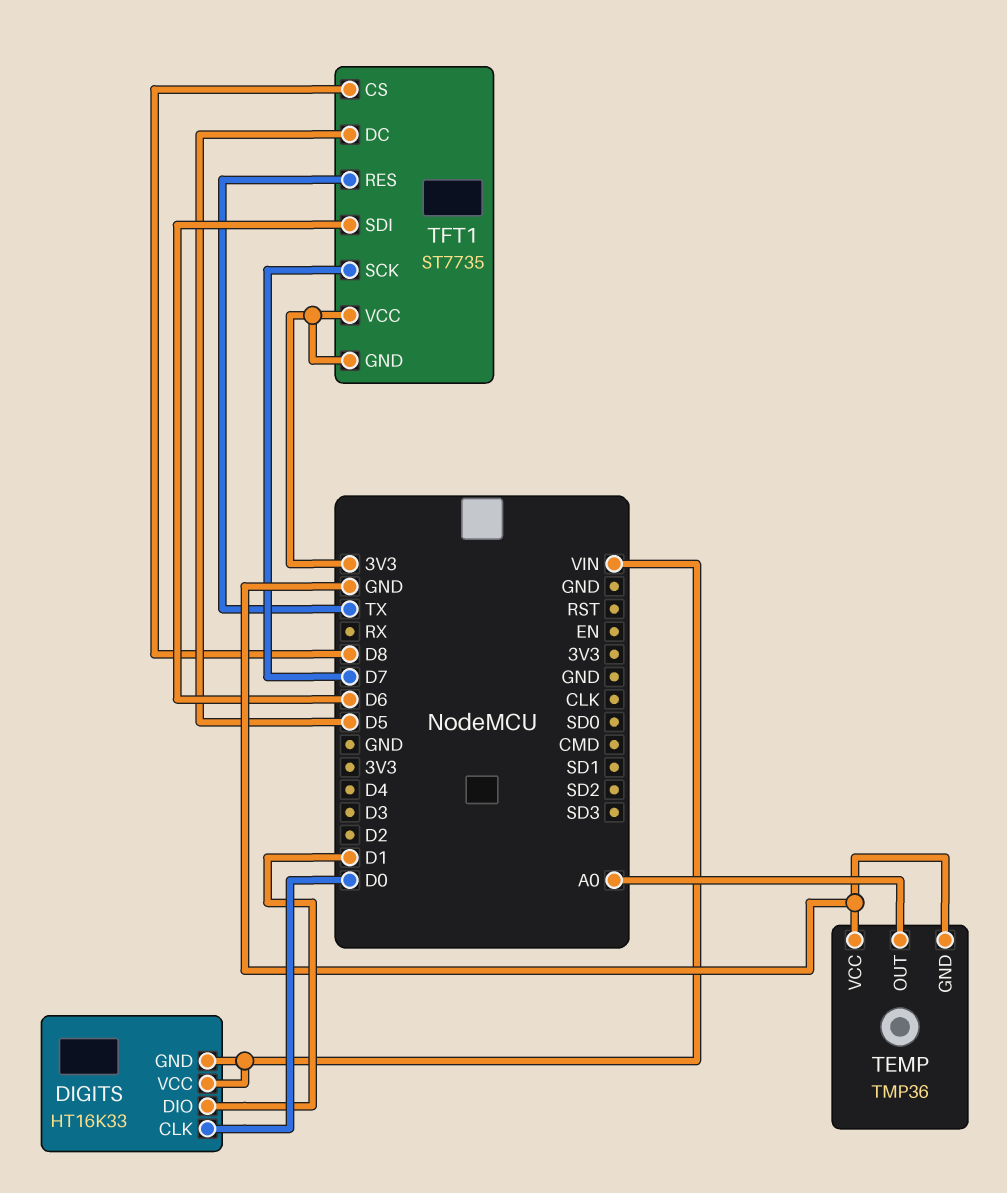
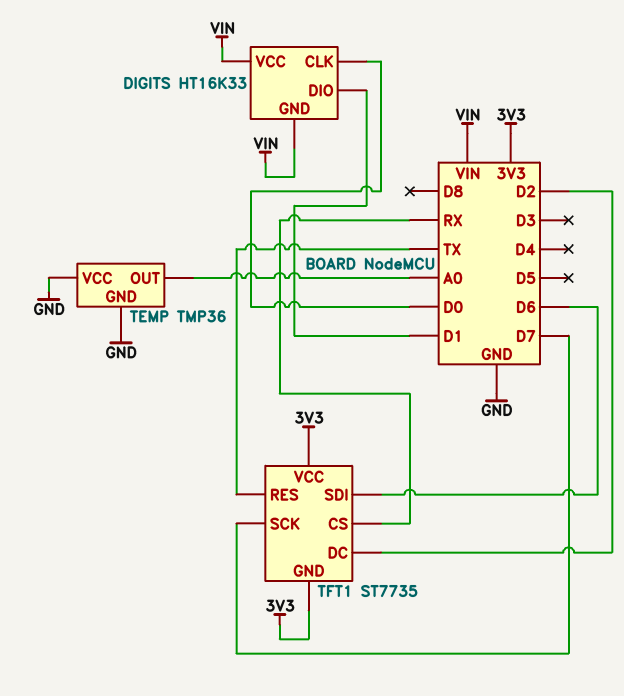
TFT1 pin CS: D8 -> RX
TFT1 pin DC: D5 -> D2

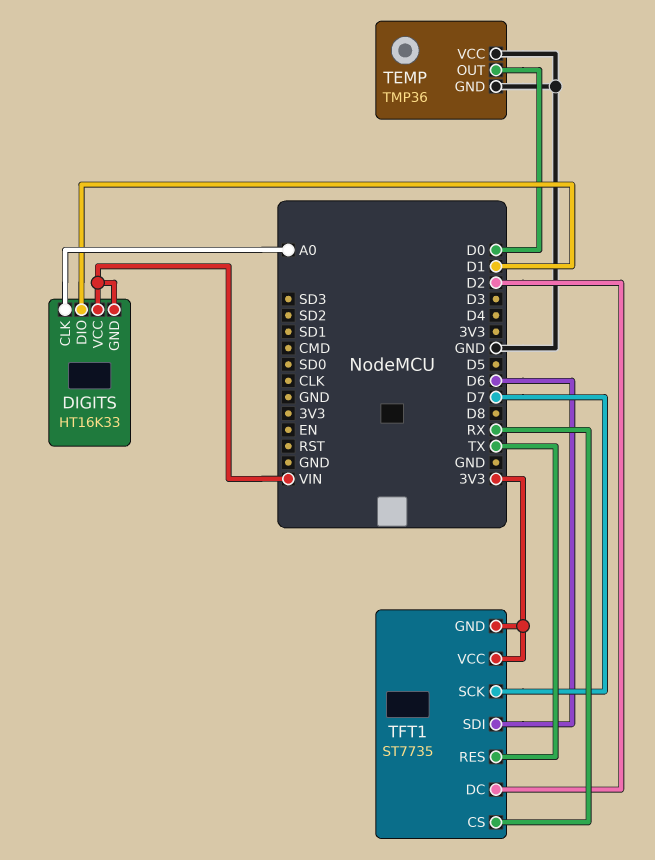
DIGITS pin CLK: D0 -> A0
TEMP pin OUT: A0 -> D0

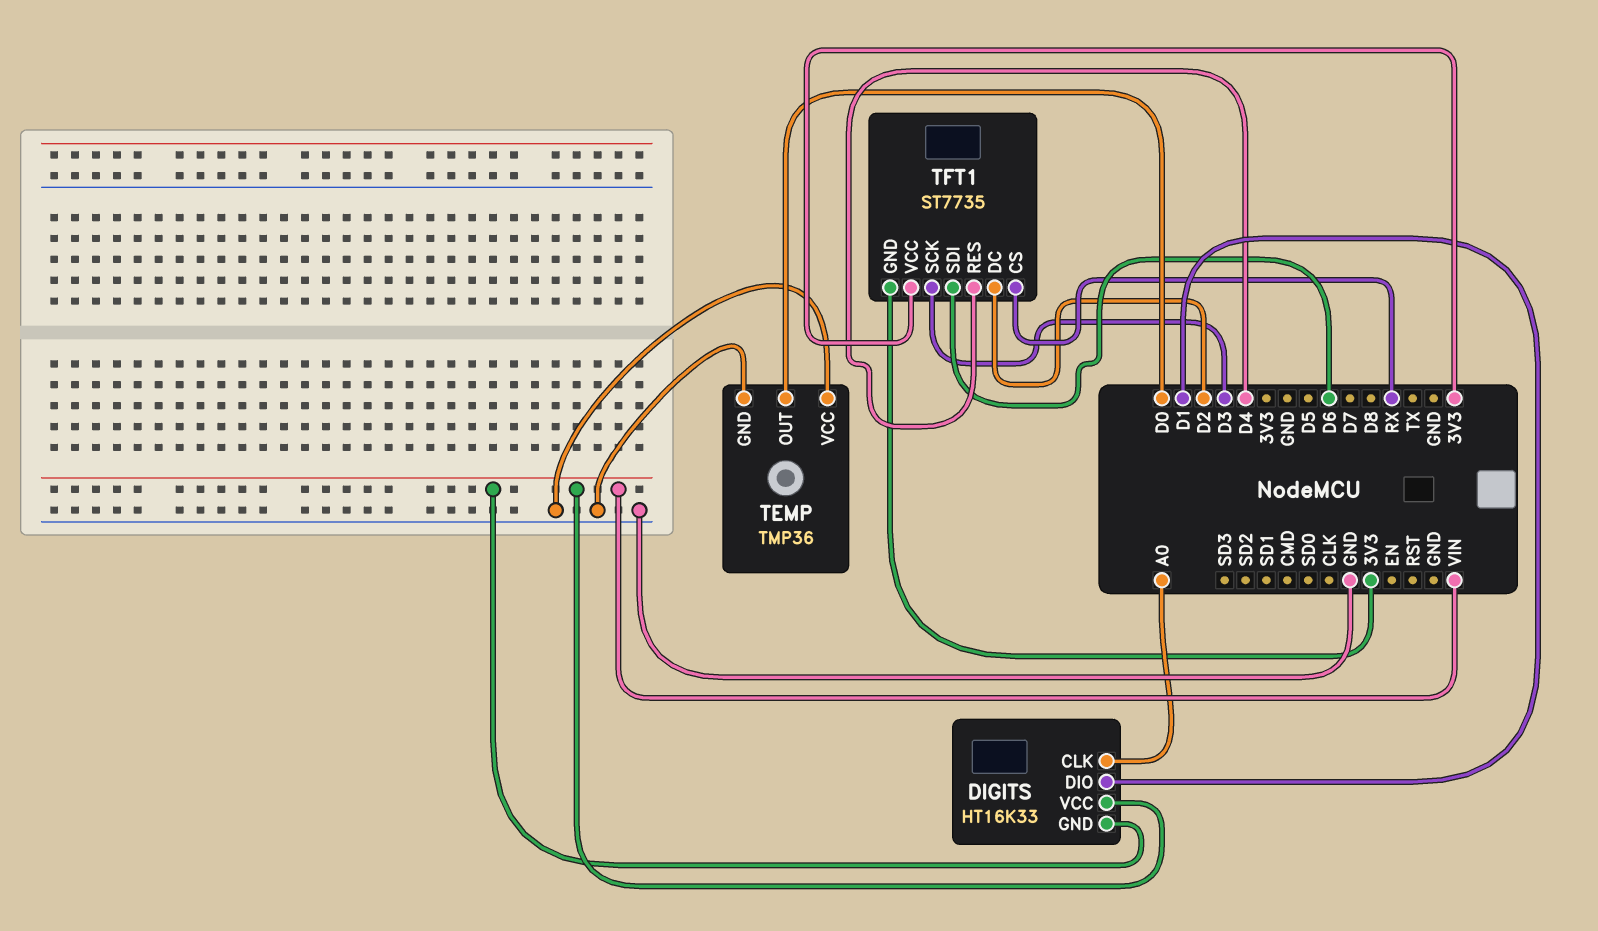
TFT1 pin RES: TX -> D4
TFT1 pin SCK: D7 -> D3

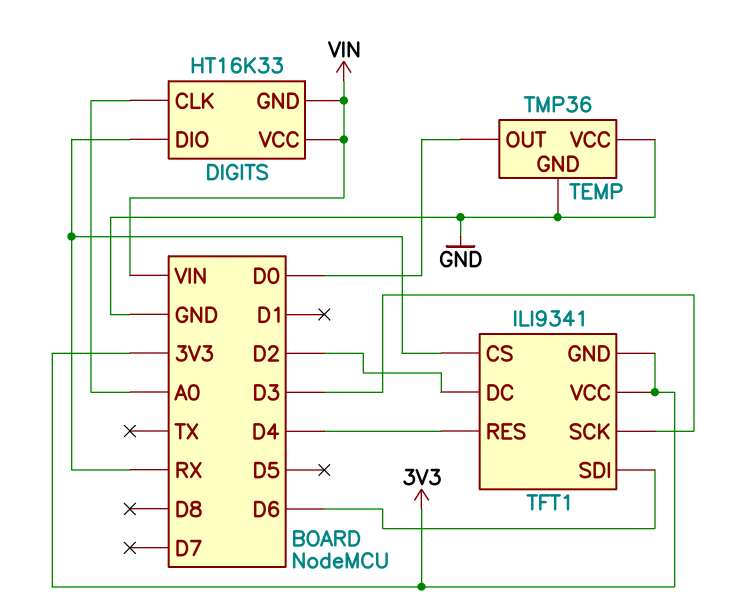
DIGITS pin DIO: D1 -> RX
TFT1: ST7735 -> ILI9341

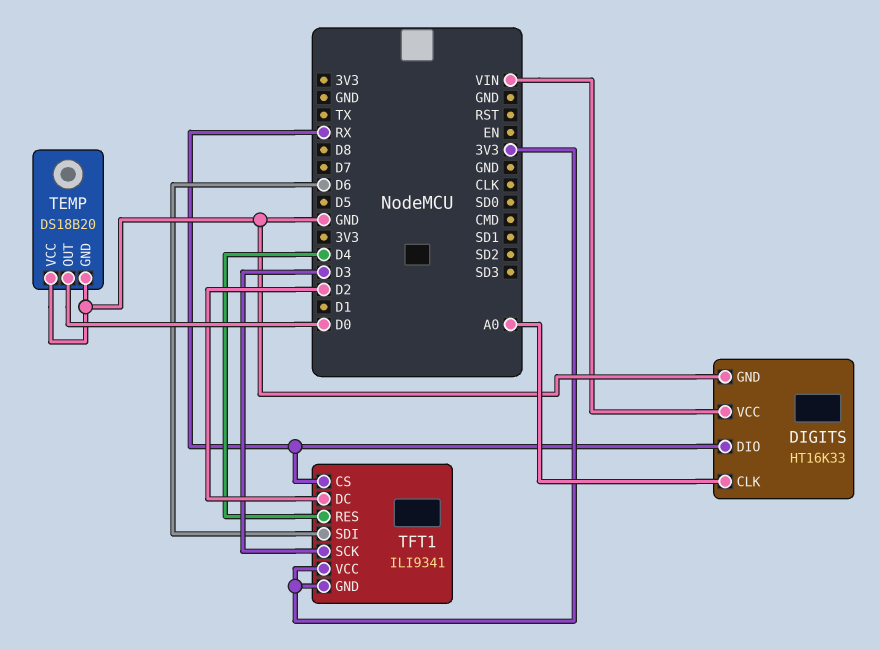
DIGITS pin GND: VIN -> GND
TEMP: TMP36 -> DS18B20

